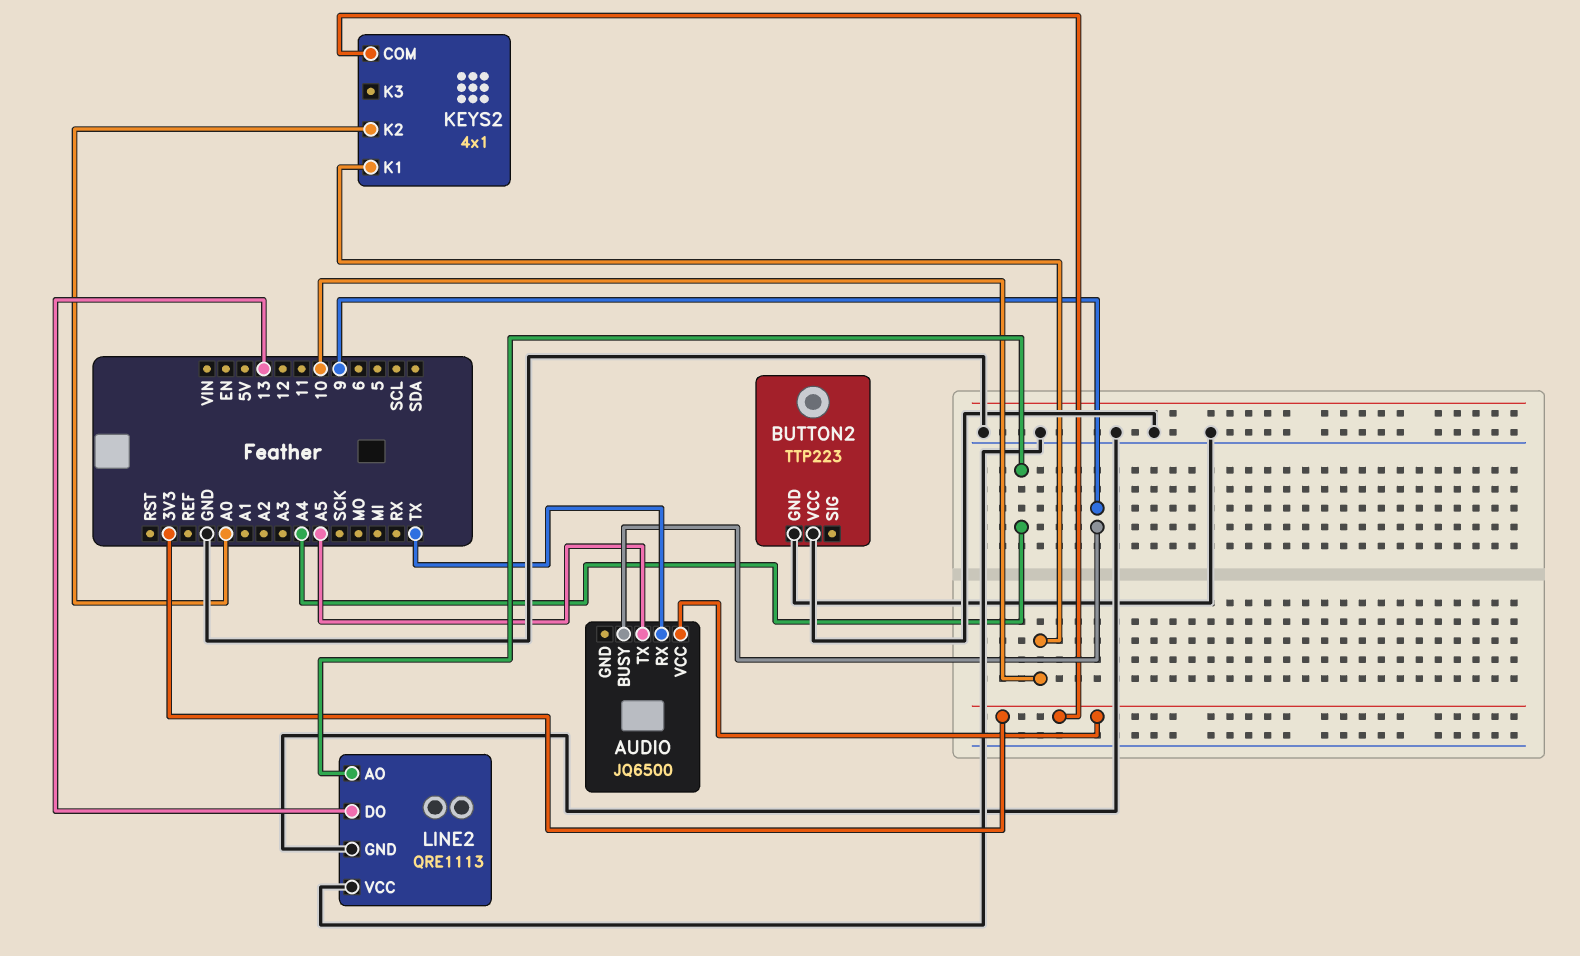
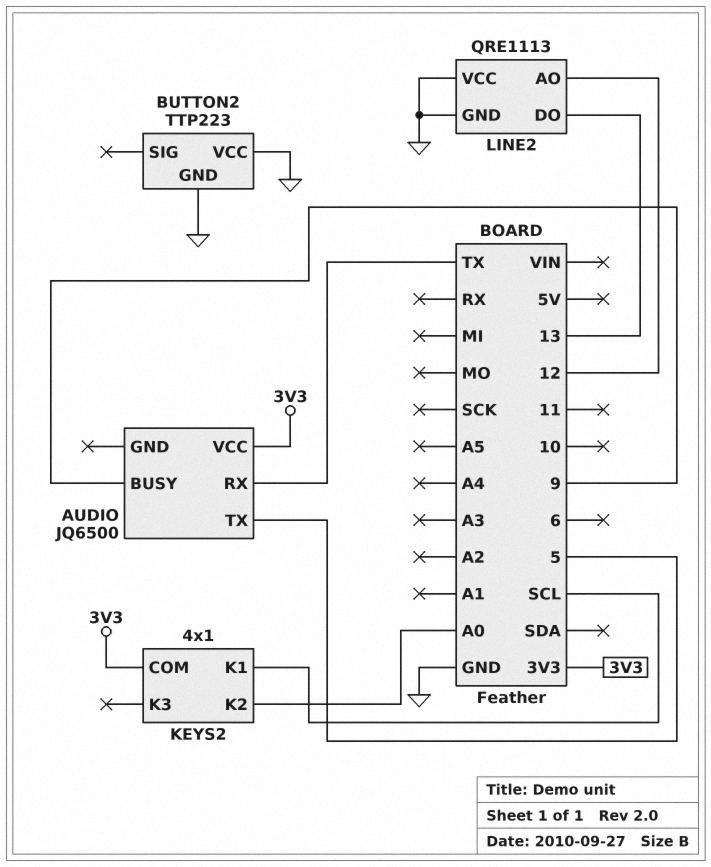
AUDIO pin TX: A5 -> 5
KEYS2 pin K1: 10 -> SCL
LINE2 pin AO: A4 -> 12

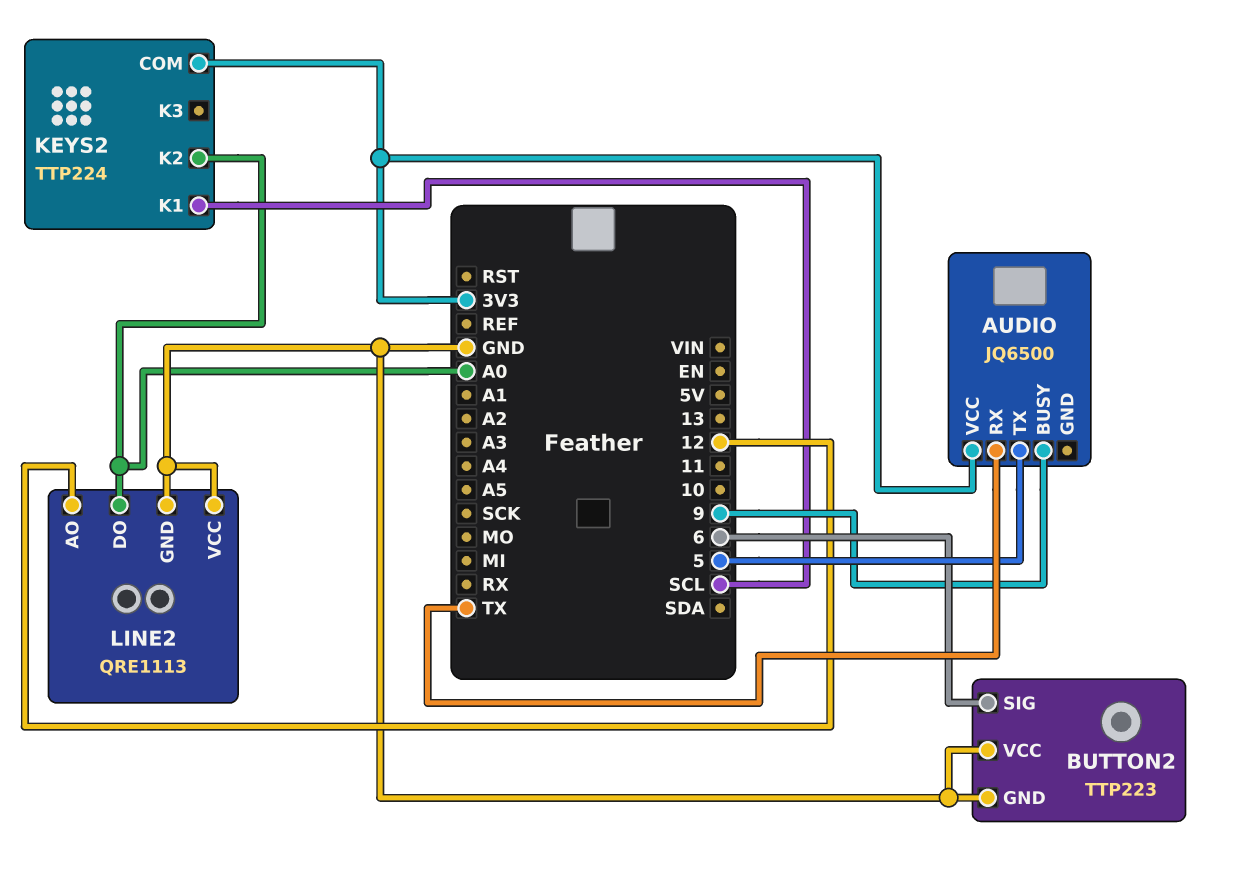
BUTTON2 pin SIG: none -> 6
KEYS2: 4x1 -> TTP224
LINE2 pin DO: 13 -> A0

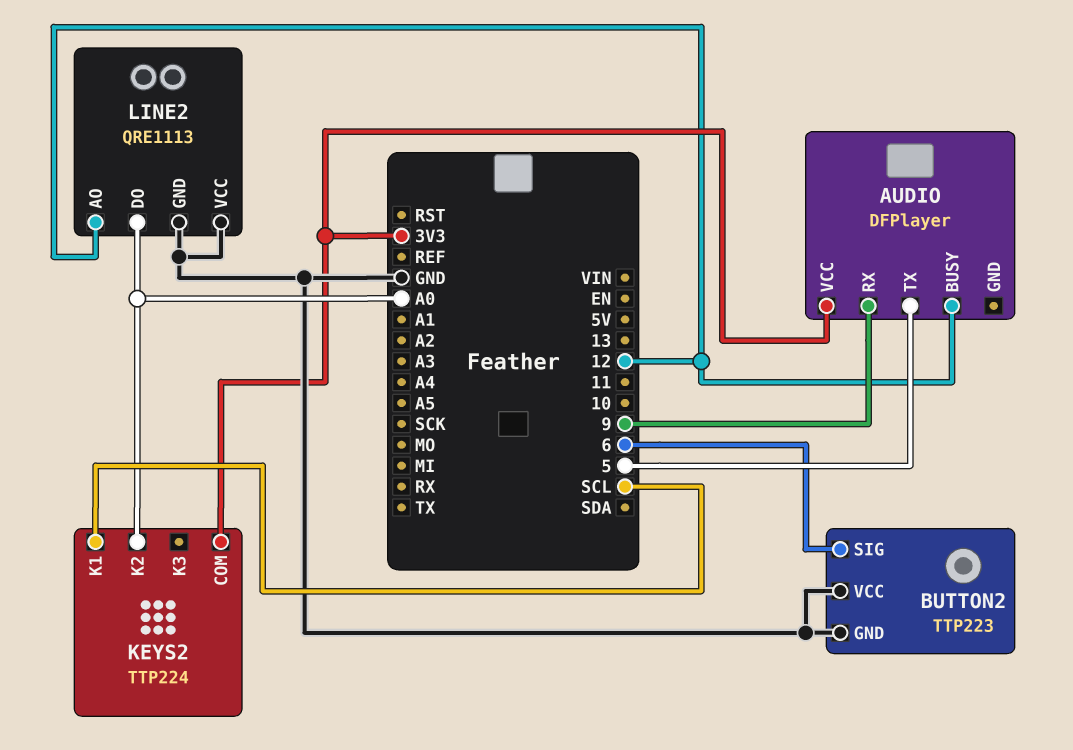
AUDIO: JQ6500 -> DFPlayer
AUDIO pin BUSY: 9 -> 12
AUDIO pin RX: TX -> 9

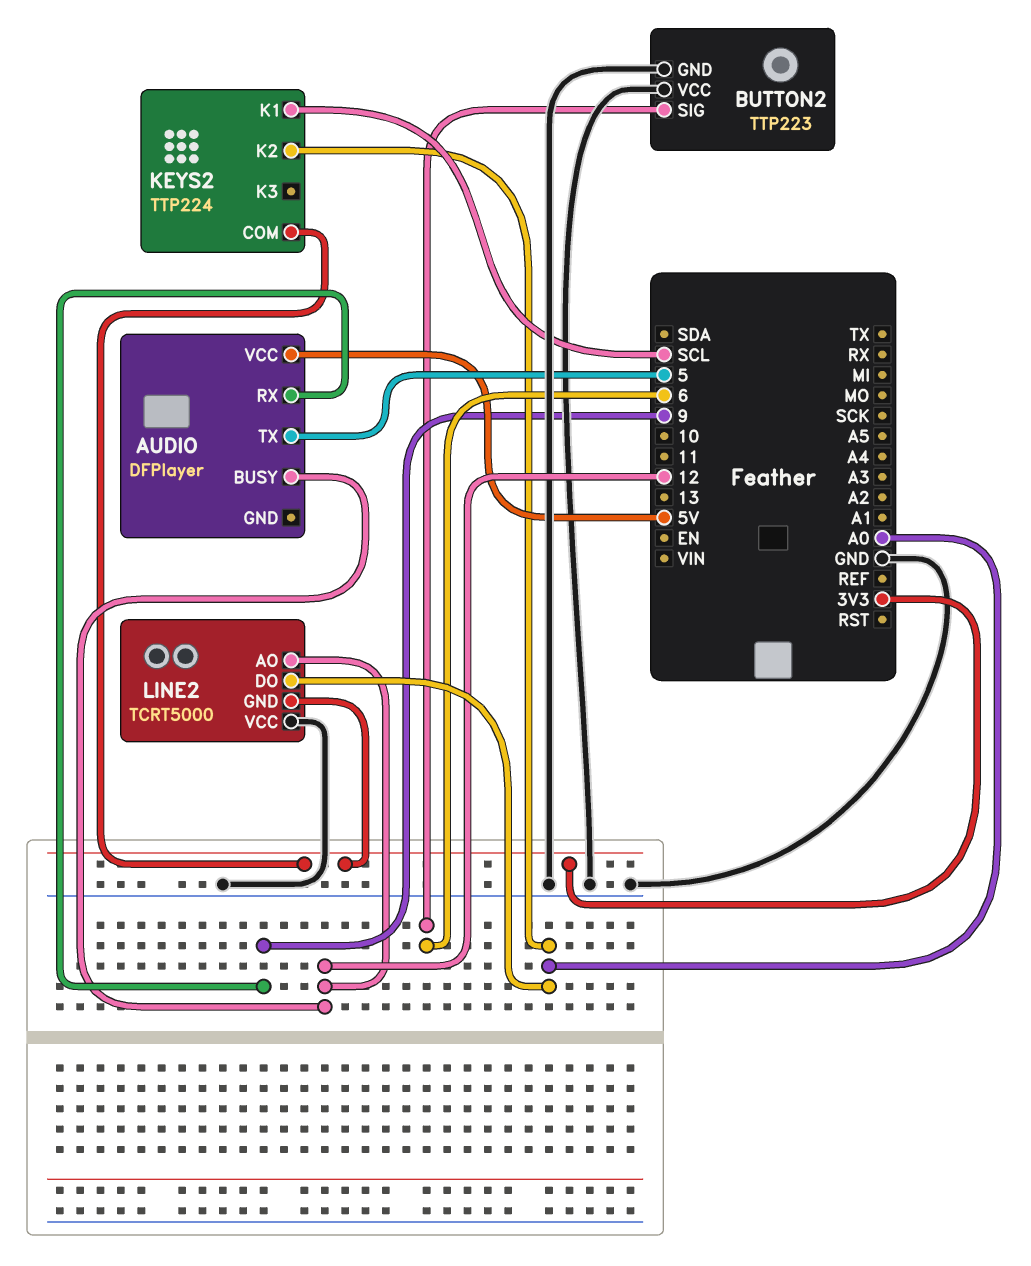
AUDIO pin VCC: 3V3 -> 5V
LINE2: QRE1113 -> TCRT5000
LINE2 pin GND: GND -> 3V3

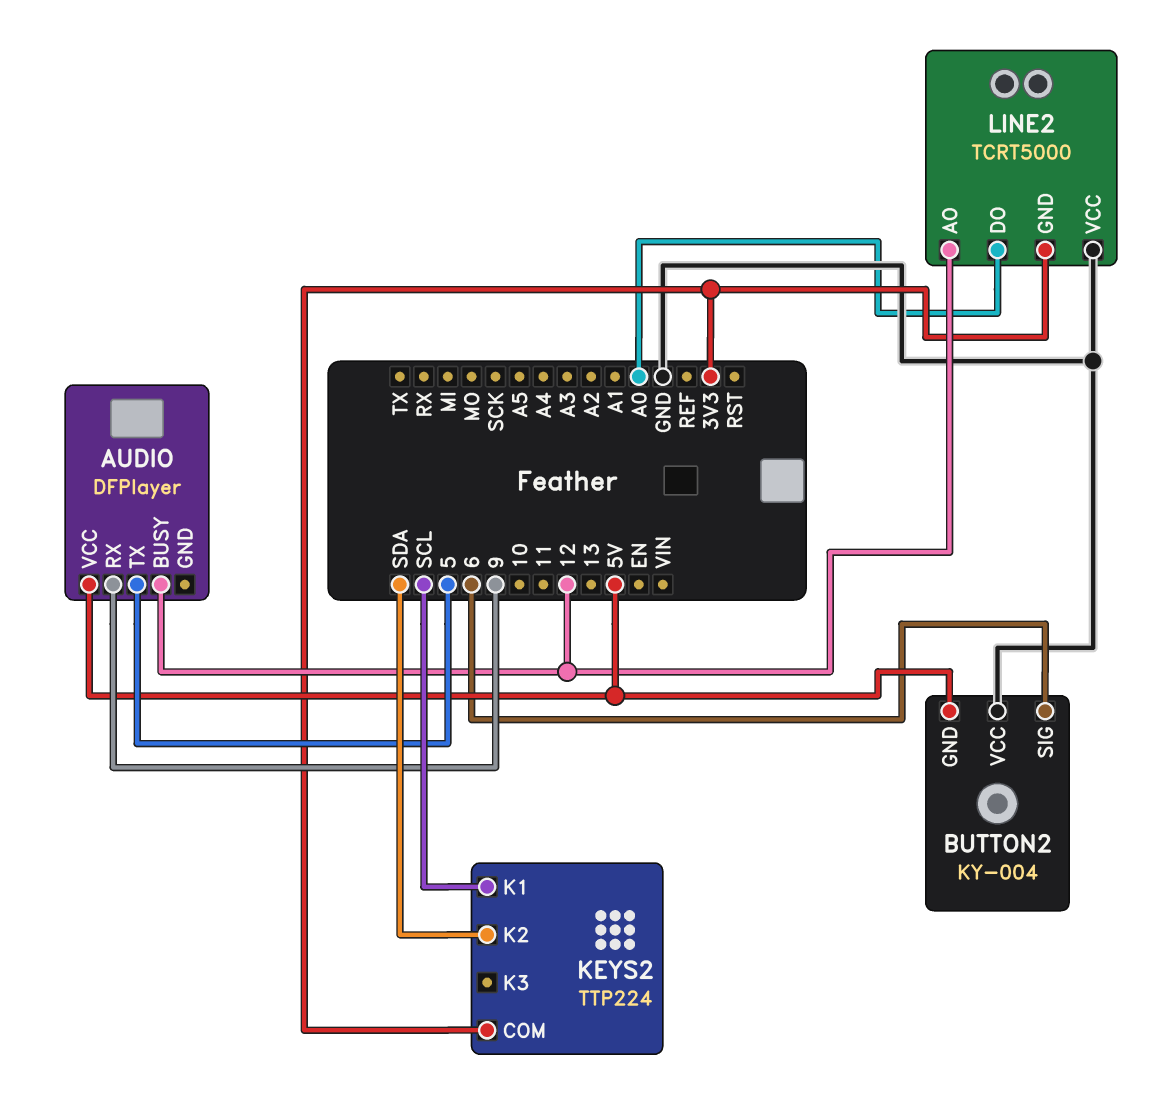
BUTTON2: TTP223 -> KY-004
BUTTON2 pin GND: GND -> 5V
KEYS2 pin K2: A0 -> SDA

